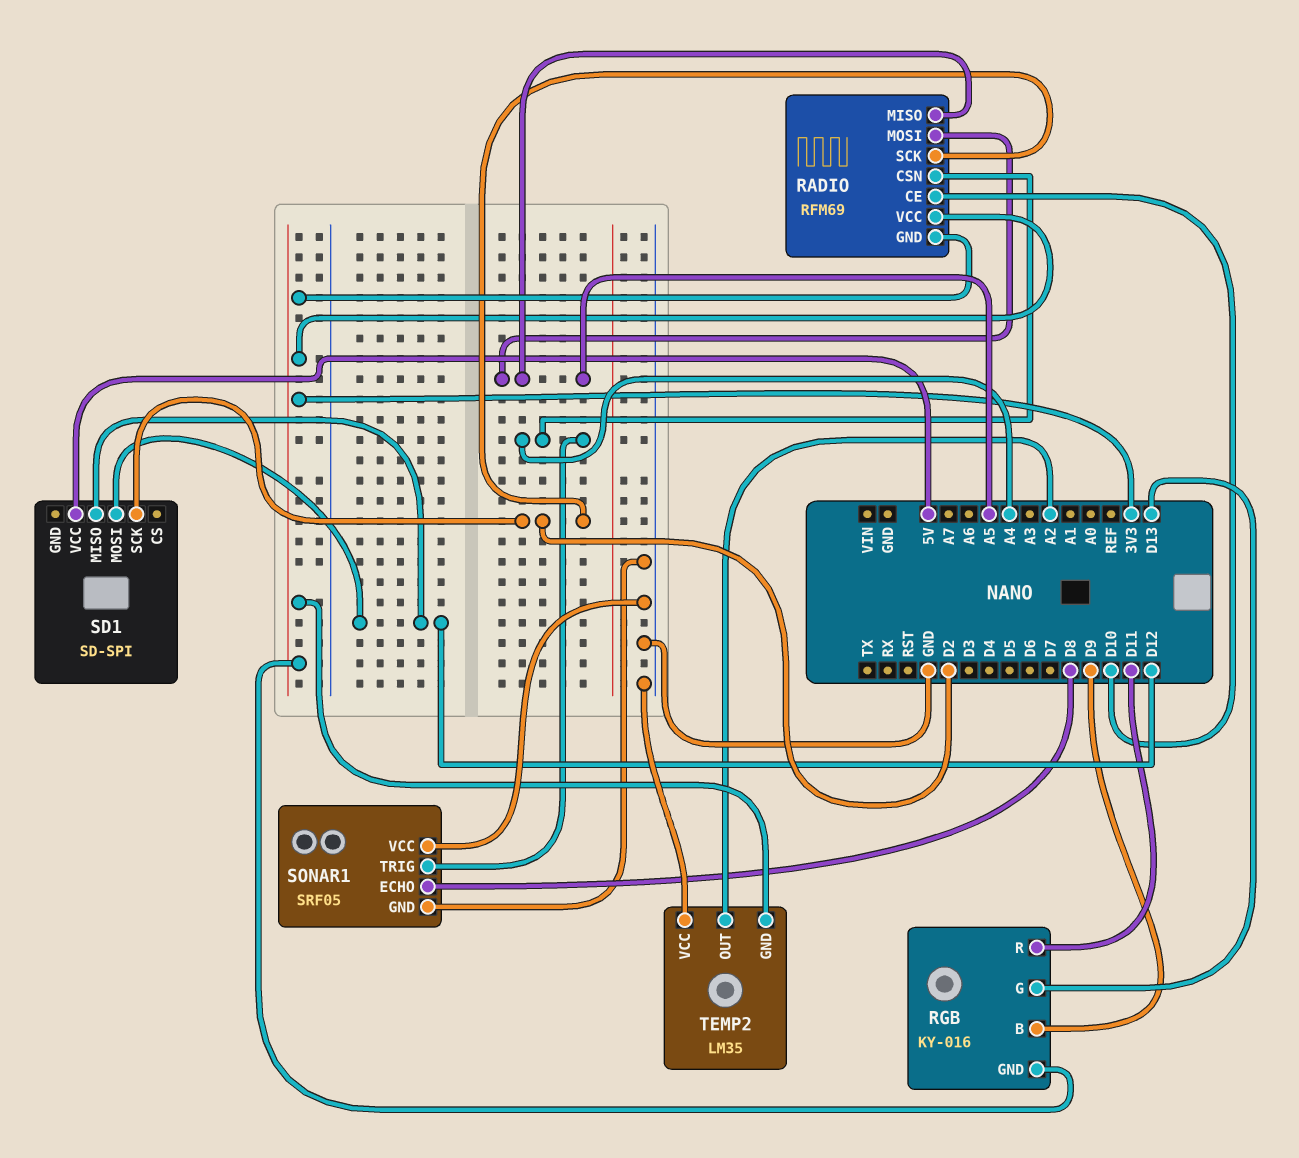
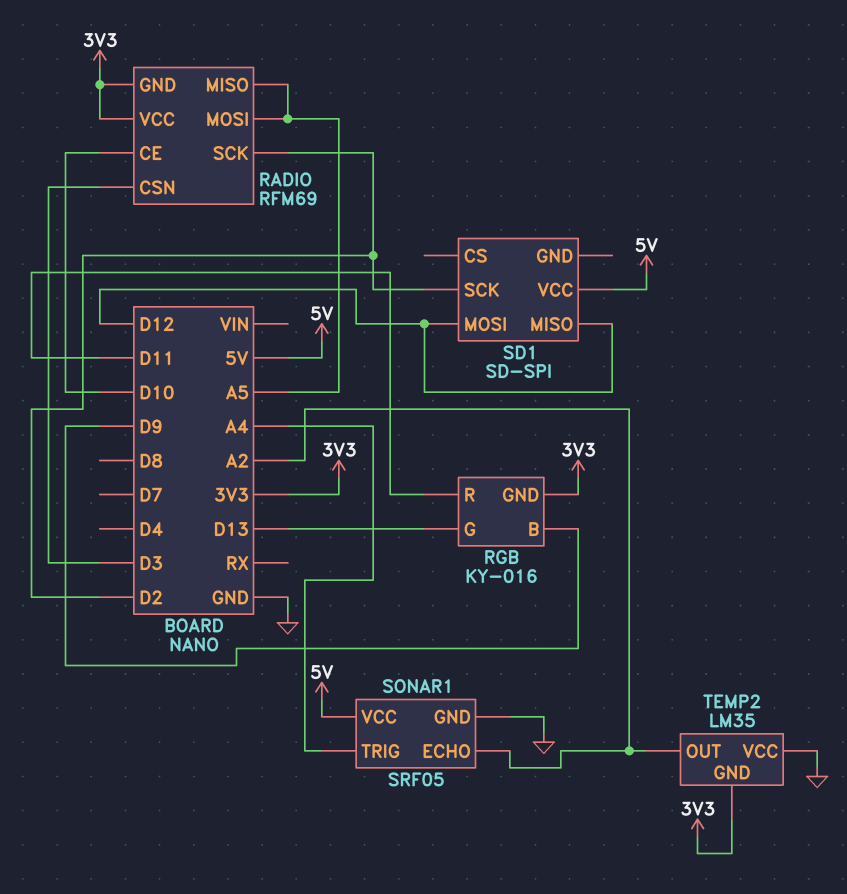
RADIO pin CSN: A4 -> D3
SONAR1 pin ECHO: D8 -> A2
SONAR1 pin VCC: GND -> 5V

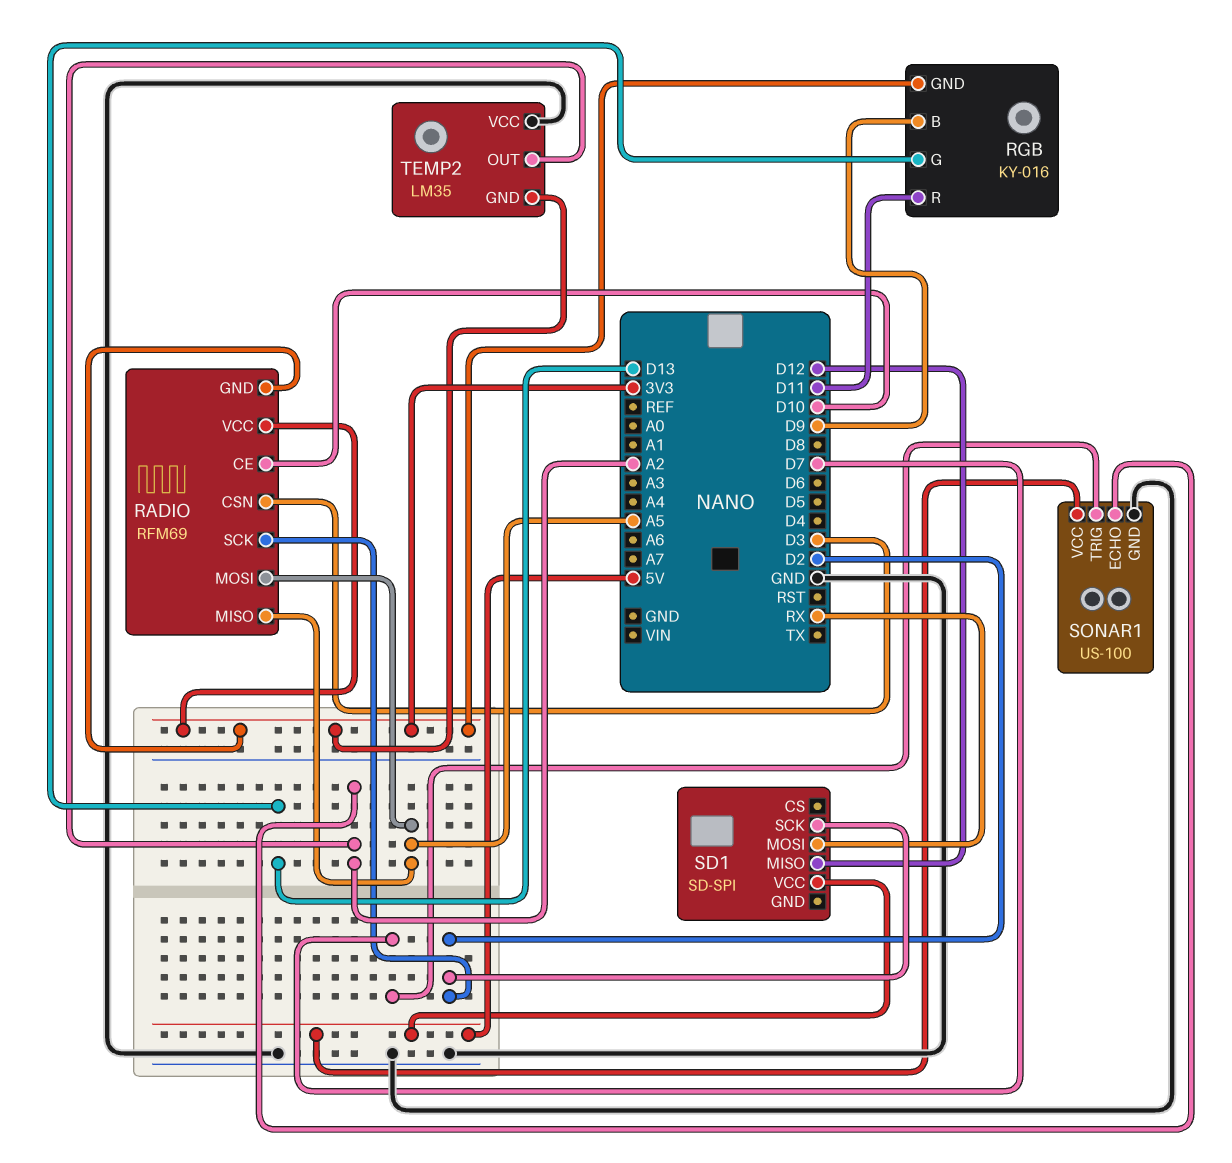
SD1 pin MOSI: D12 -> RX
SONAR1: SRF05 -> US-100
SONAR1 pin TRIG: A4 -> D7

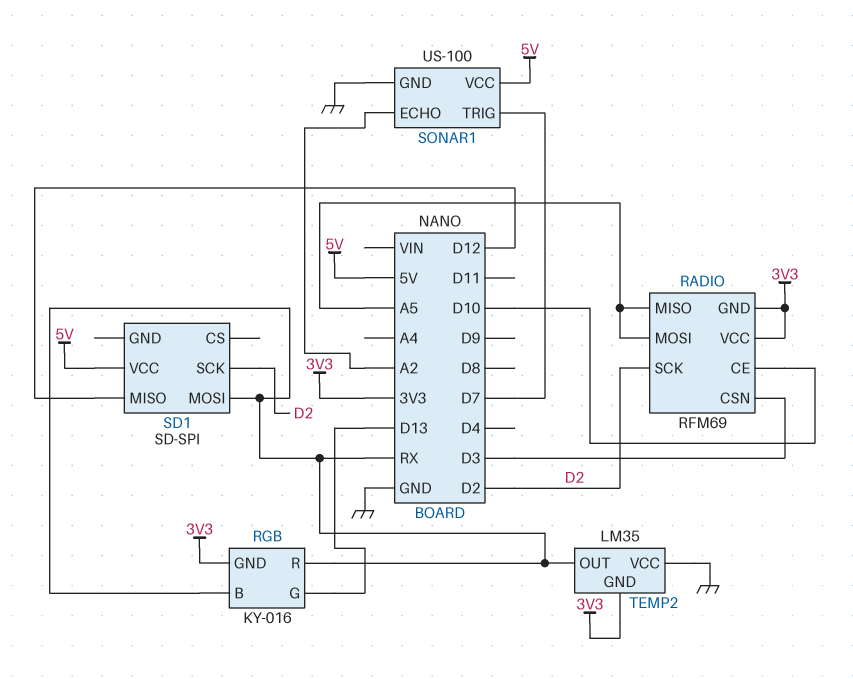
RGB pin B: D9 -> RX
RGB pin R: D11 -> RX
TEMP2 pin OUT: A2 -> RX

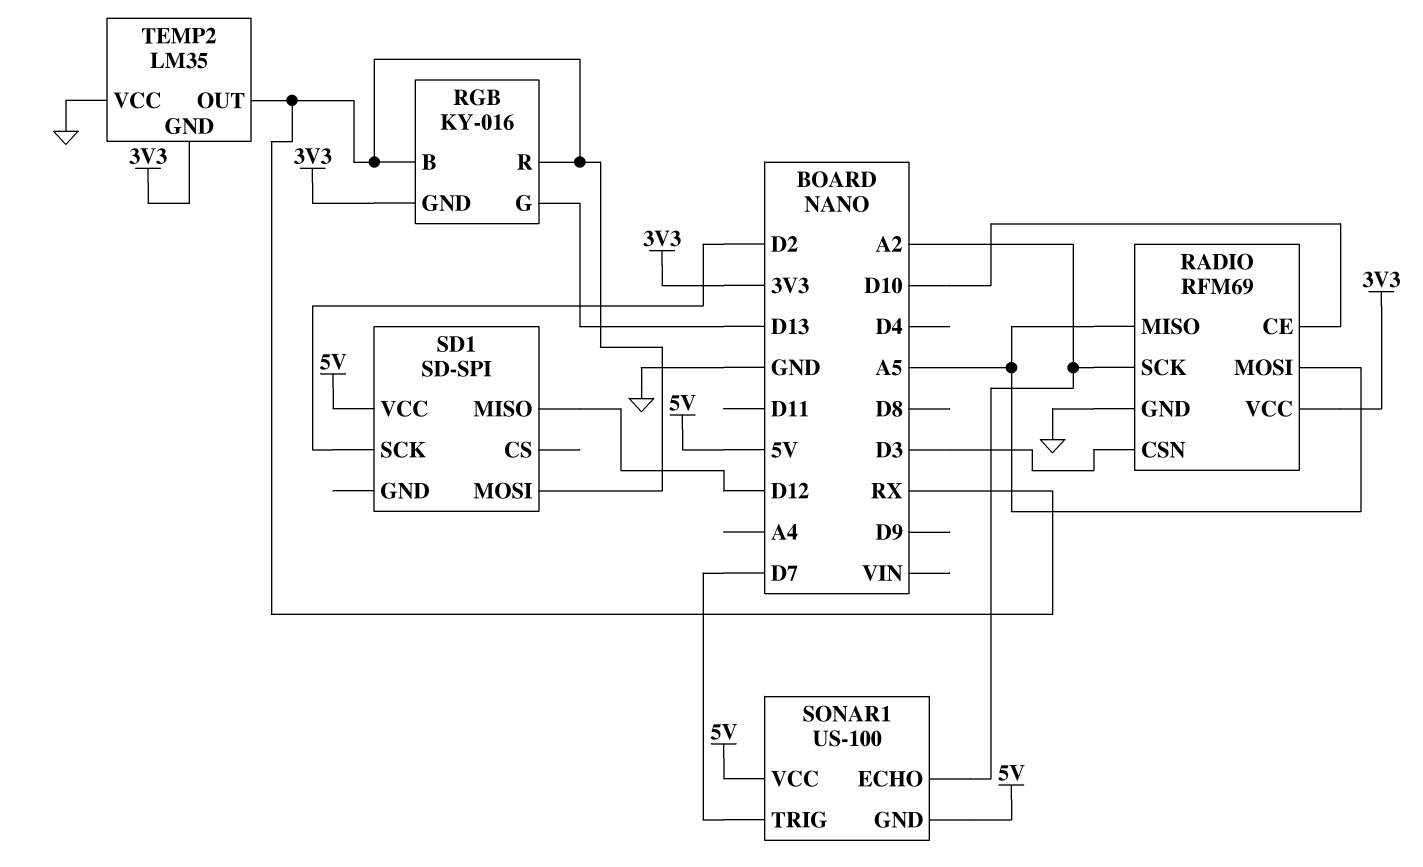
RADIO pin GND: 3V3 -> GND
RADIO pin SCK: D2 -> A2
SONAR1 pin GND: GND -> 5V

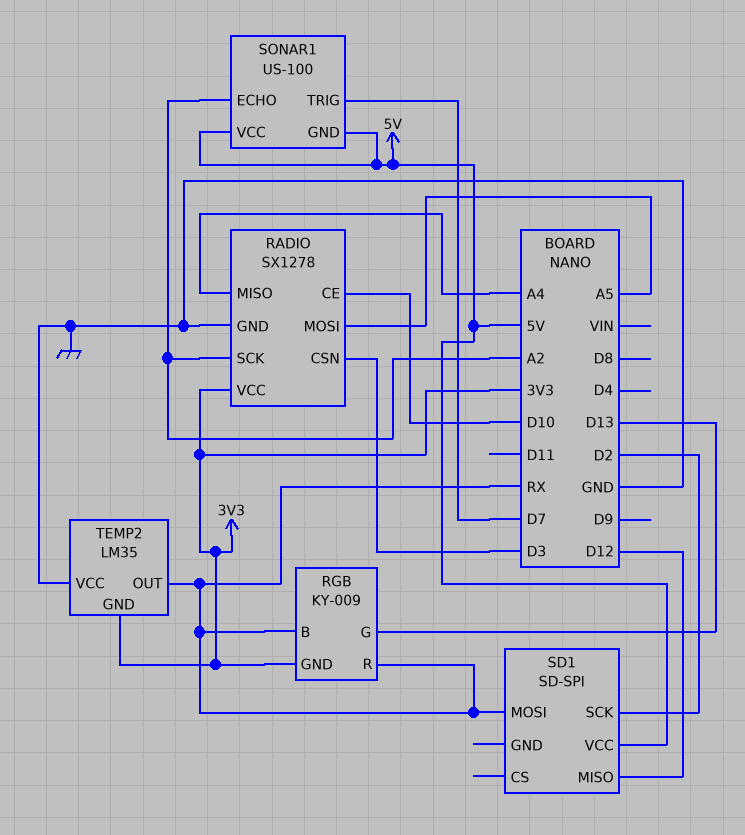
RADIO: RFM69 -> SX1278
RADIO pin MISO: A5 -> A4
RGB: KY-016 -> KY-009

